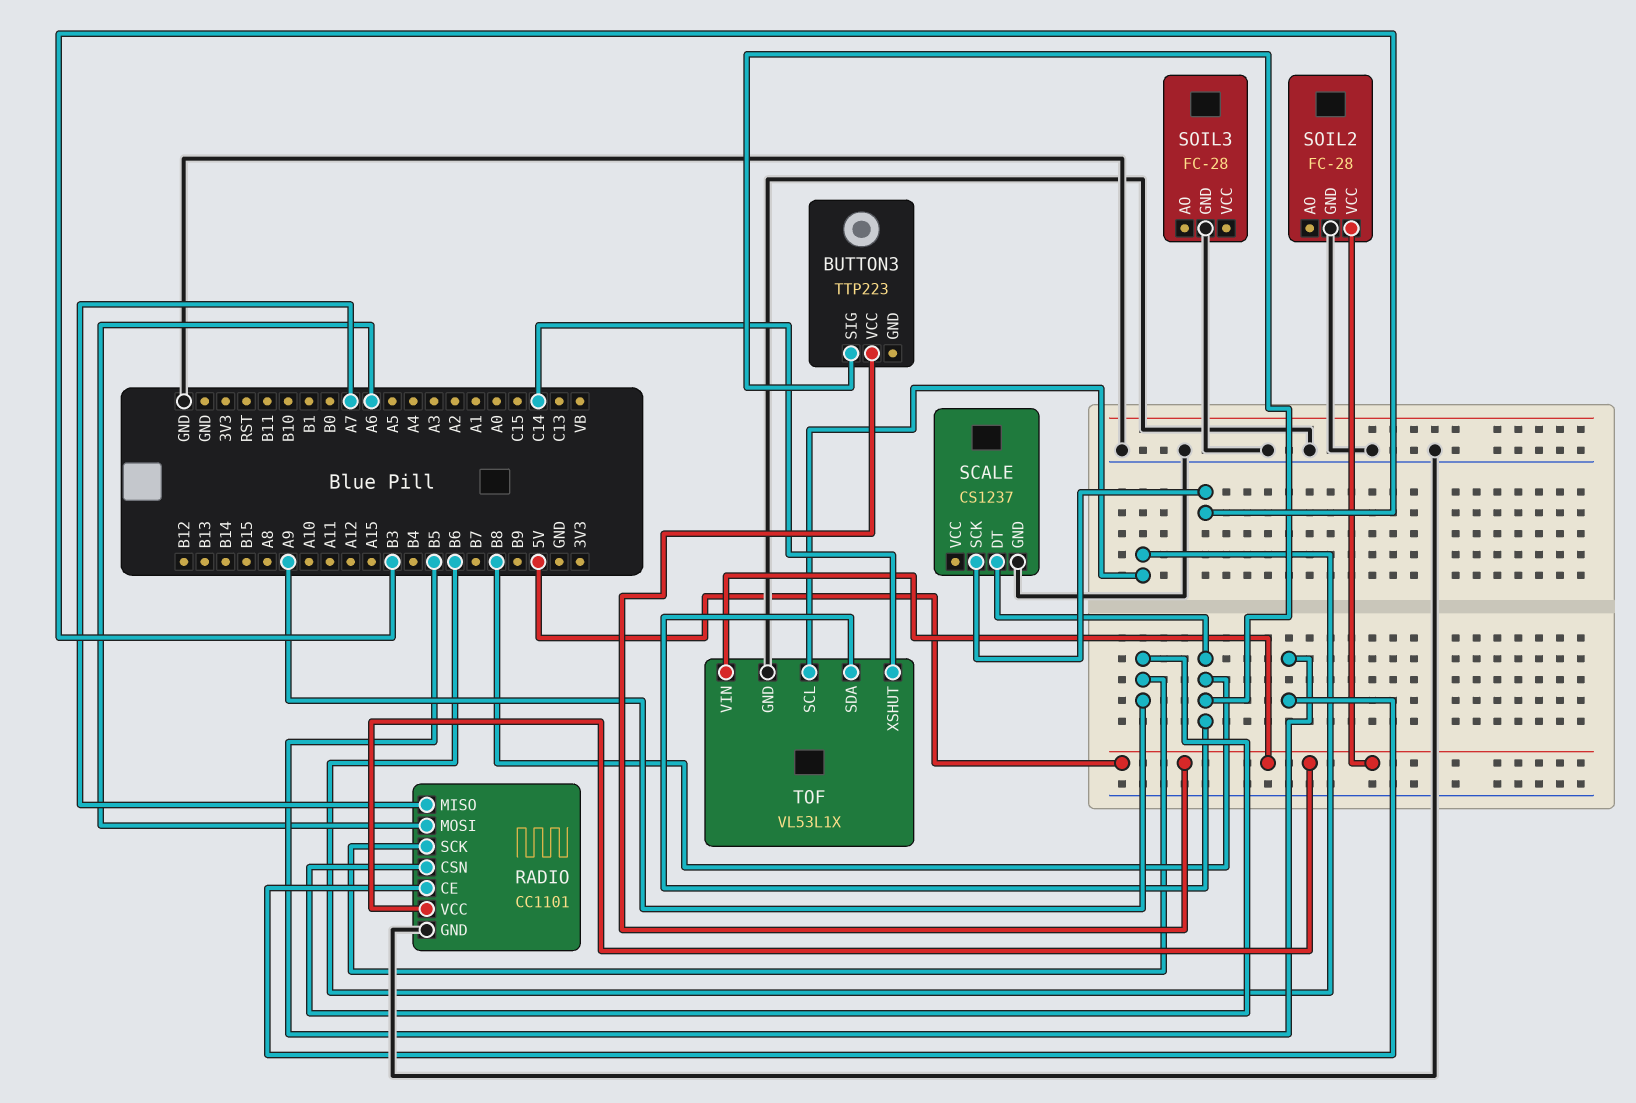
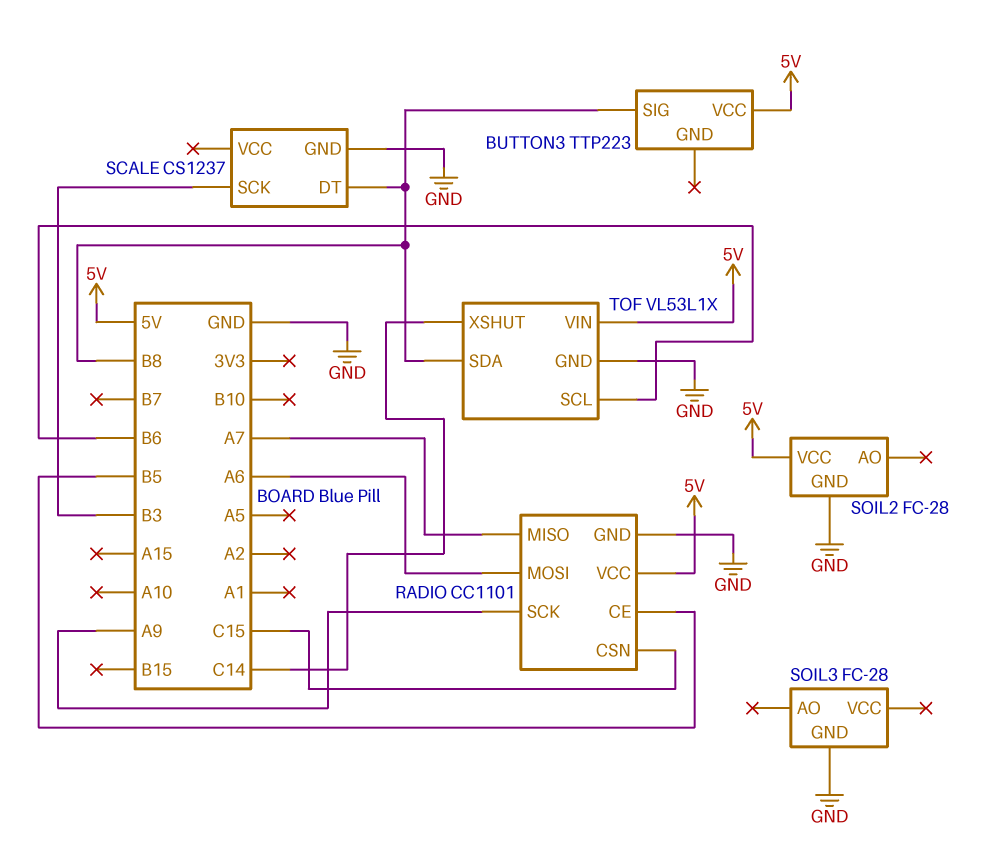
RADIO pin CSN: A9 -> C15

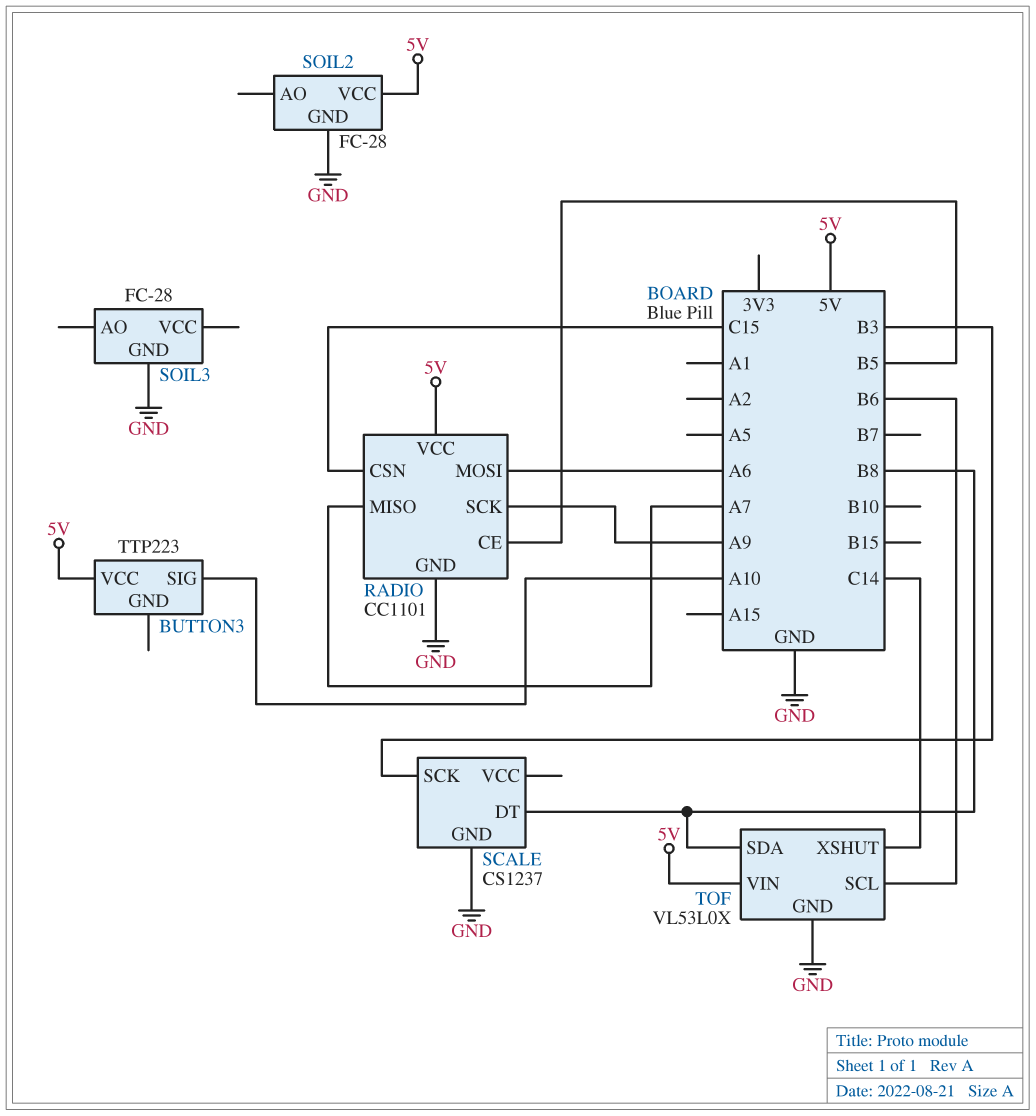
BUTTON3 pin SIG: B8 -> A10
TOF: VL53L1X -> VL53L0X

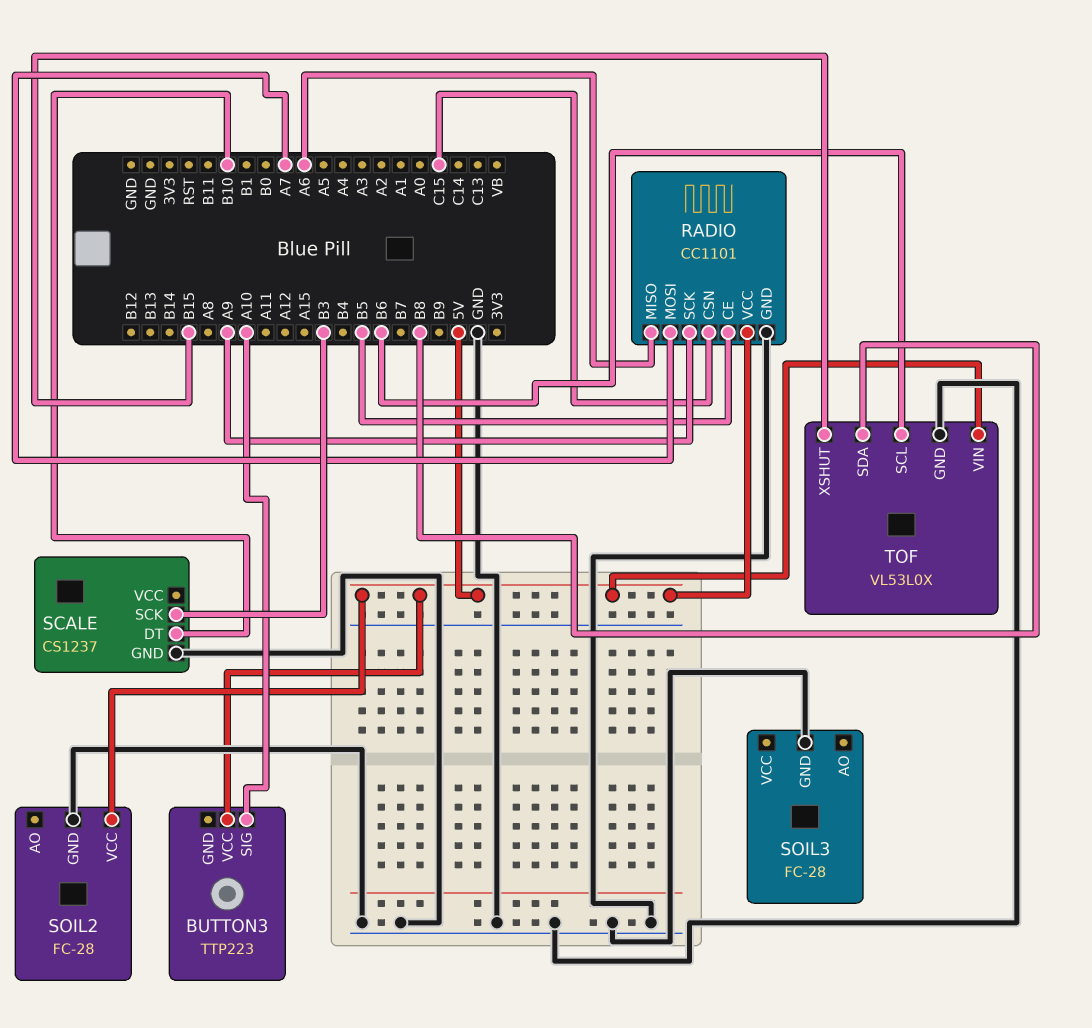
RADIO pin MISO: A7 -> A6
RADIO pin MOSI: A6 -> A7
SCALE pin DT: B8 -> B10
TOF pin XSHUT: C14 -> B15

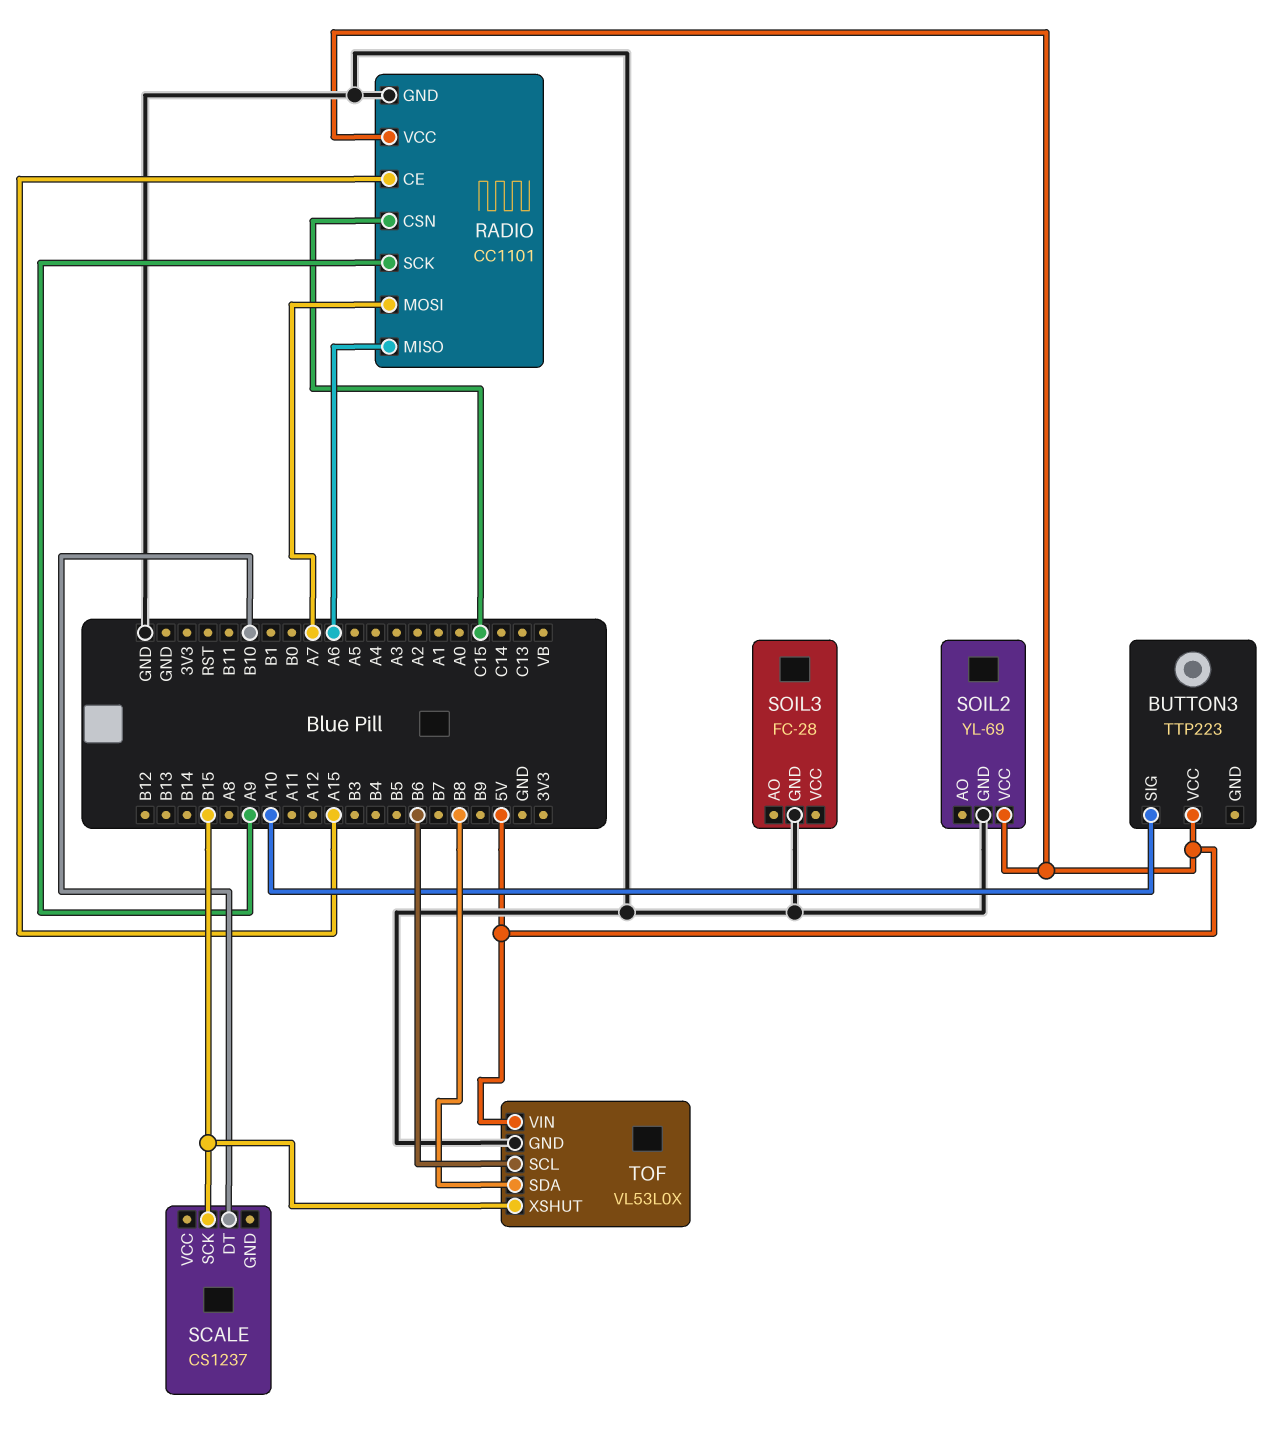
RADIO pin CE: B5 -> A15
SCALE pin GND: GND -> none
SCALE pin SCK: B3 -> B15
SOIL2: FC-28 -> YL-69

